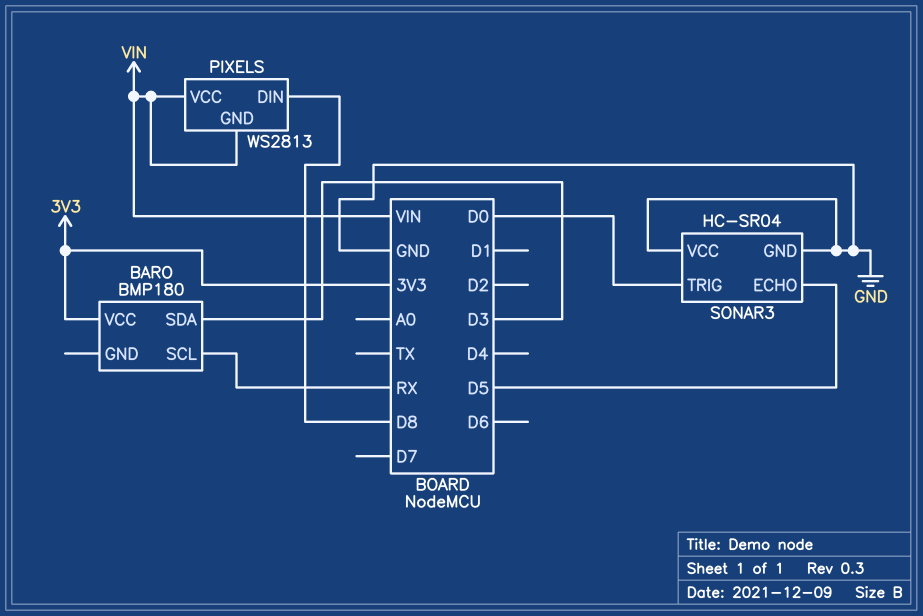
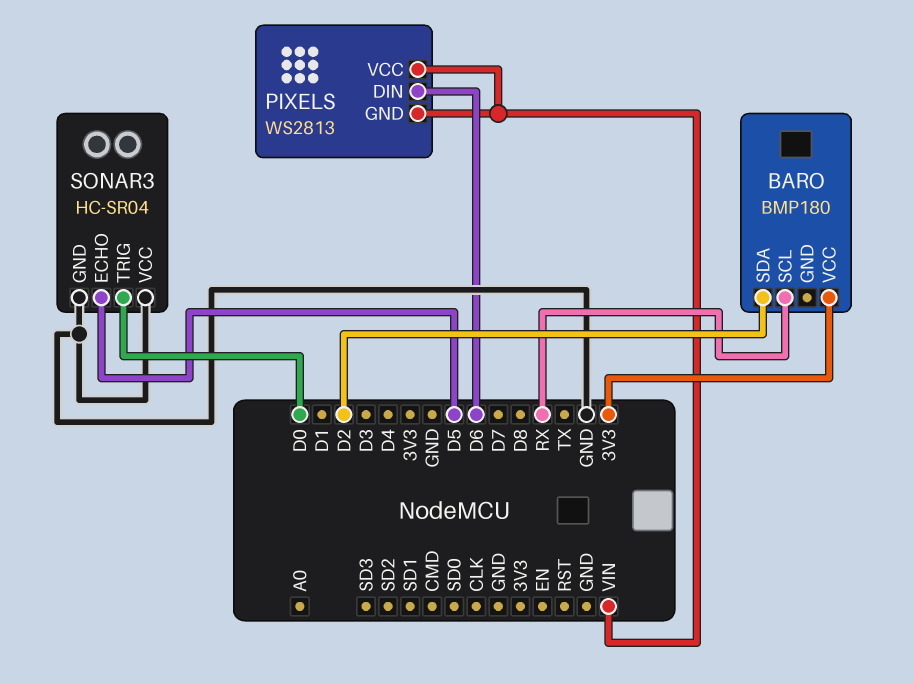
BARO pin SDA: D3 -> D2
PIXELS pin DIN: D8 -> D6

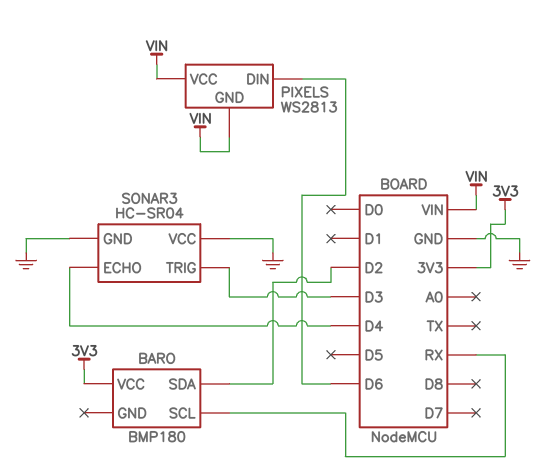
SONAR3 pin ECHO: D5 -> D4
SONAR3 pin TRIG: D0 -> D3

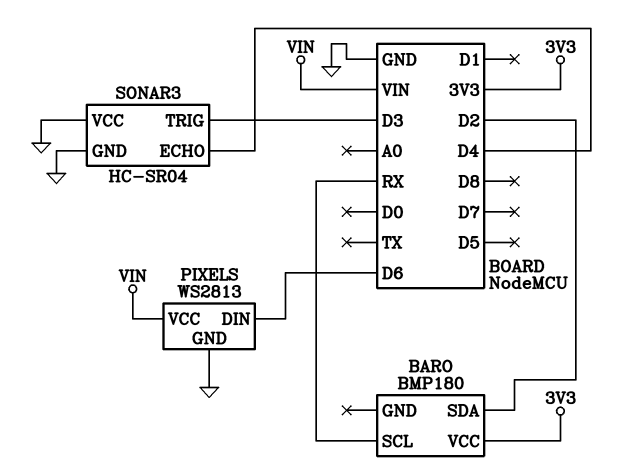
PIXELS pin GND: VIN -> GND

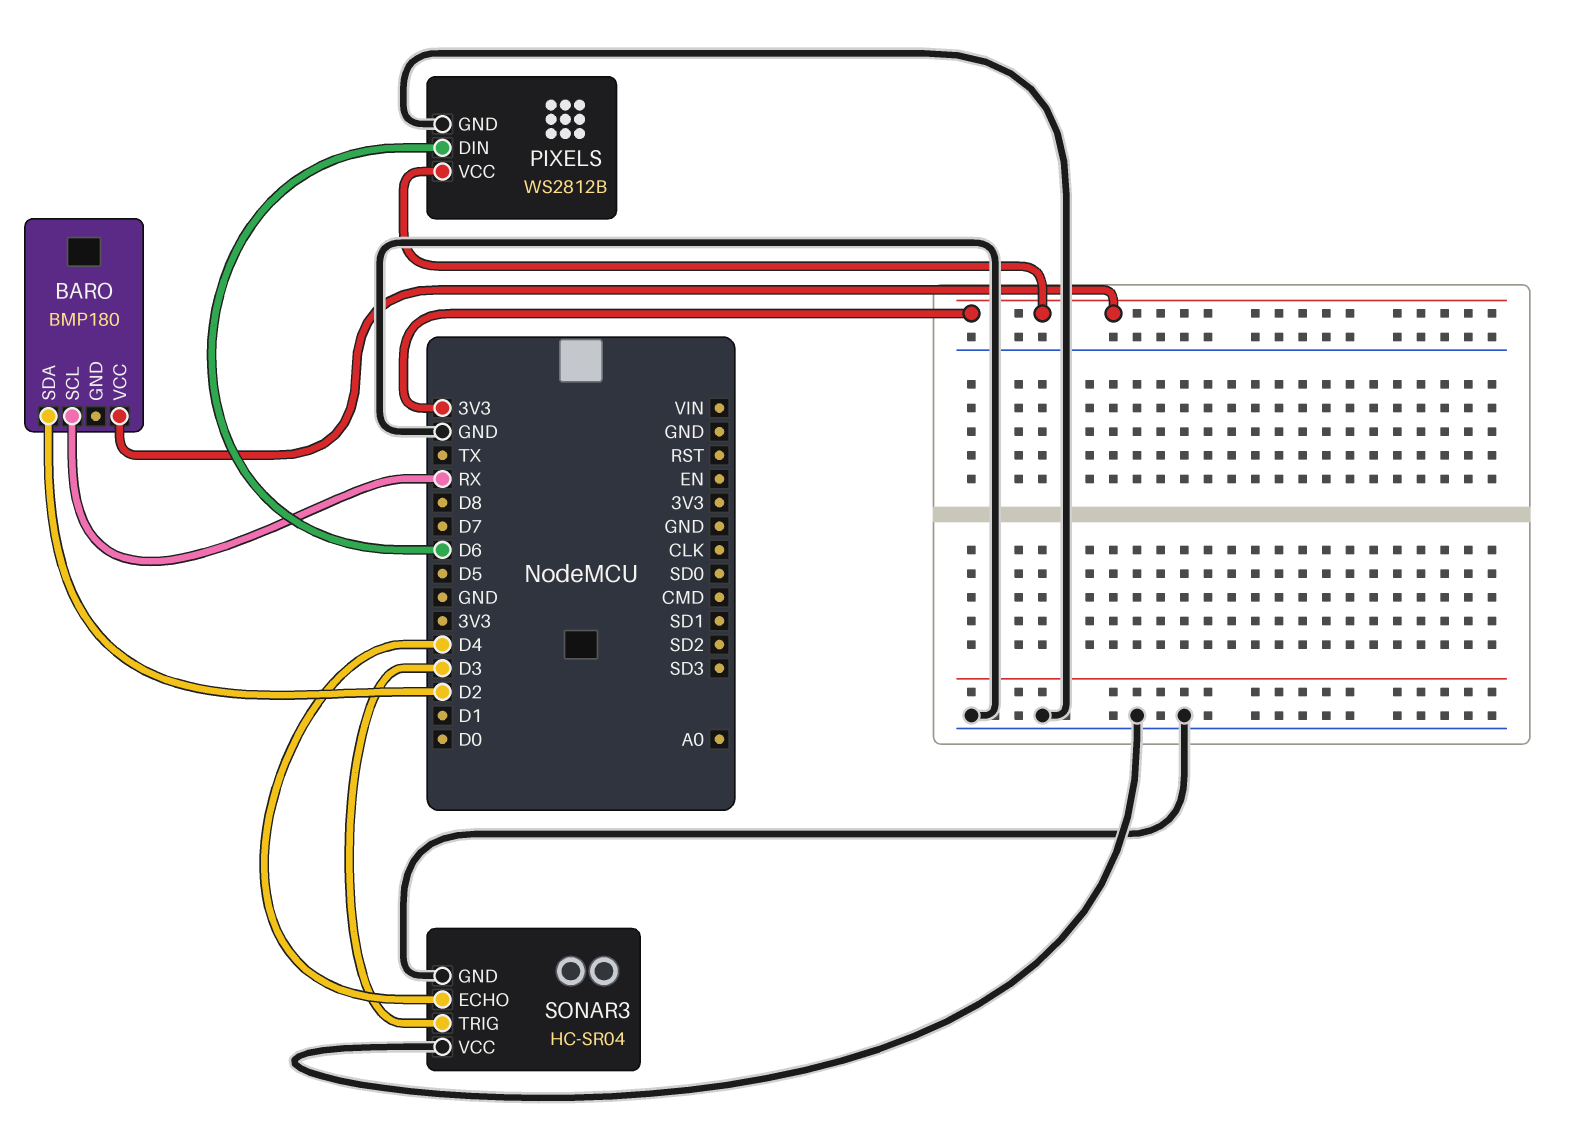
PIXELS: WS2813 -> WS2812B
PIXELS pin VCC: VIN -> 3V3

